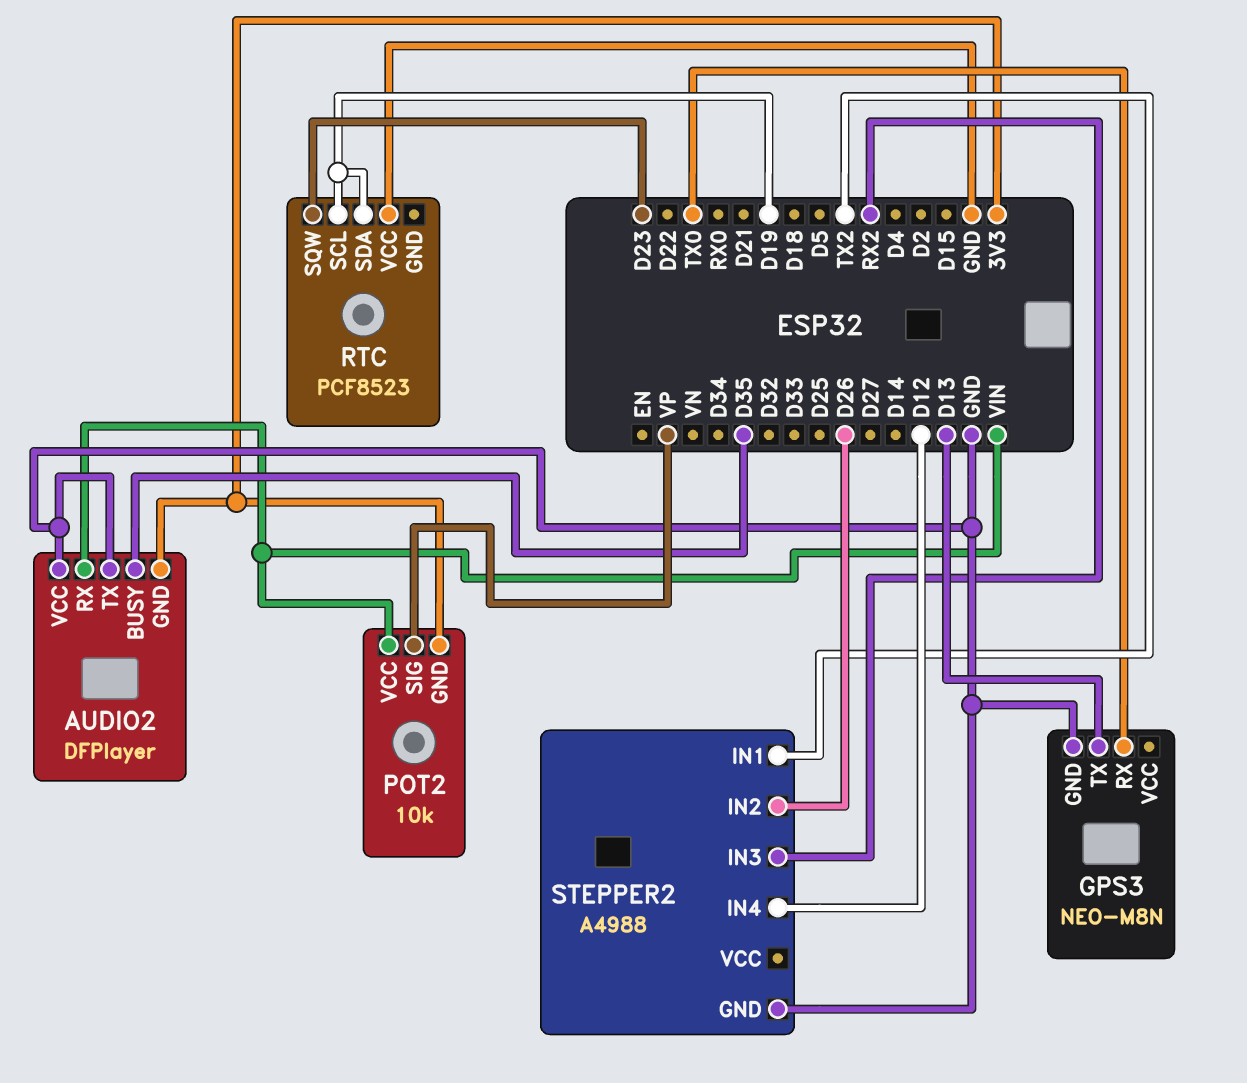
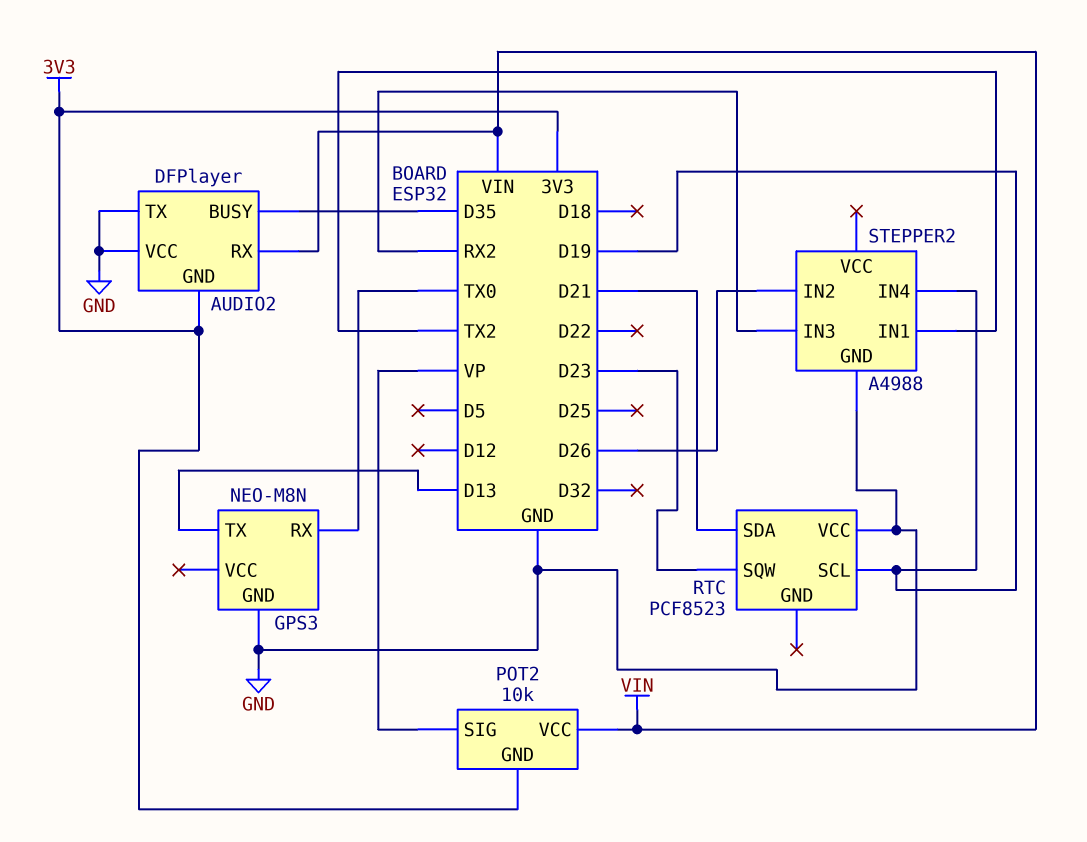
RTC pin SDA: D19 -> D21
STEPPER2 pin IN4: D12 -> D19

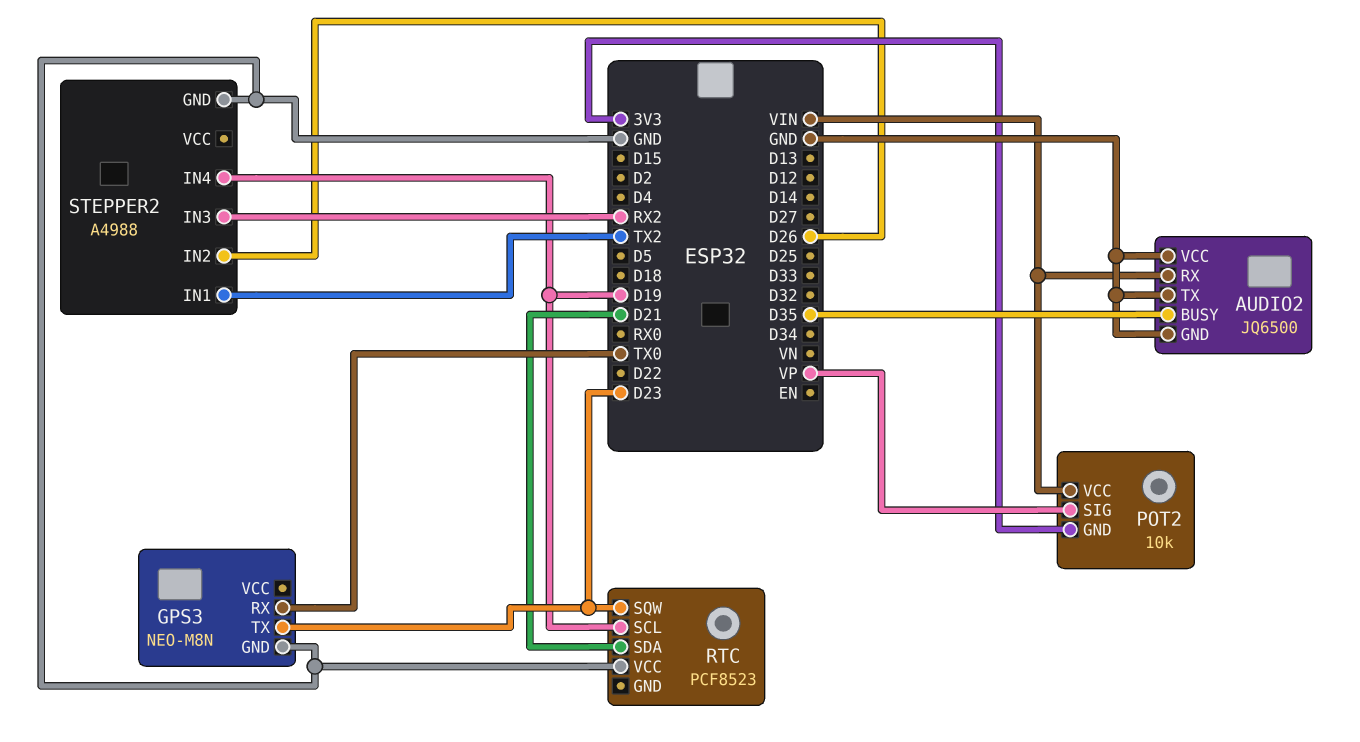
AUDIO2: DFPlayer -> JQ6500
AUDIO2 pin GND: 3V3 -> GND
GPS3 pin TX: D13 -> D23

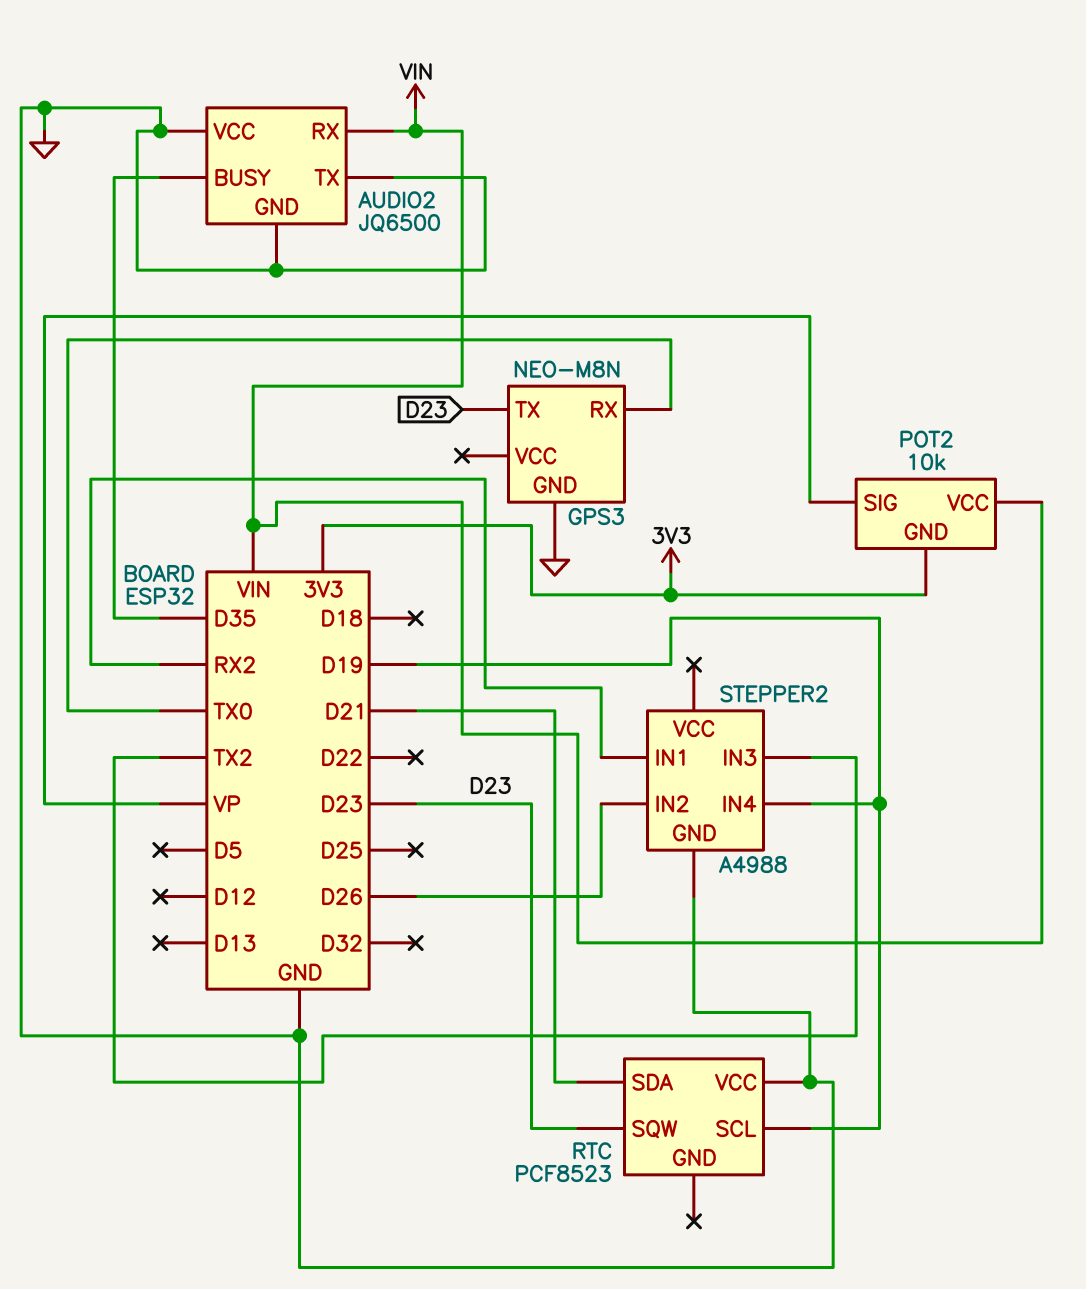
STEPPER2 pin IN1: TX2 -> RX2
STEPPER2 pin IN3: RX2 -> TX2

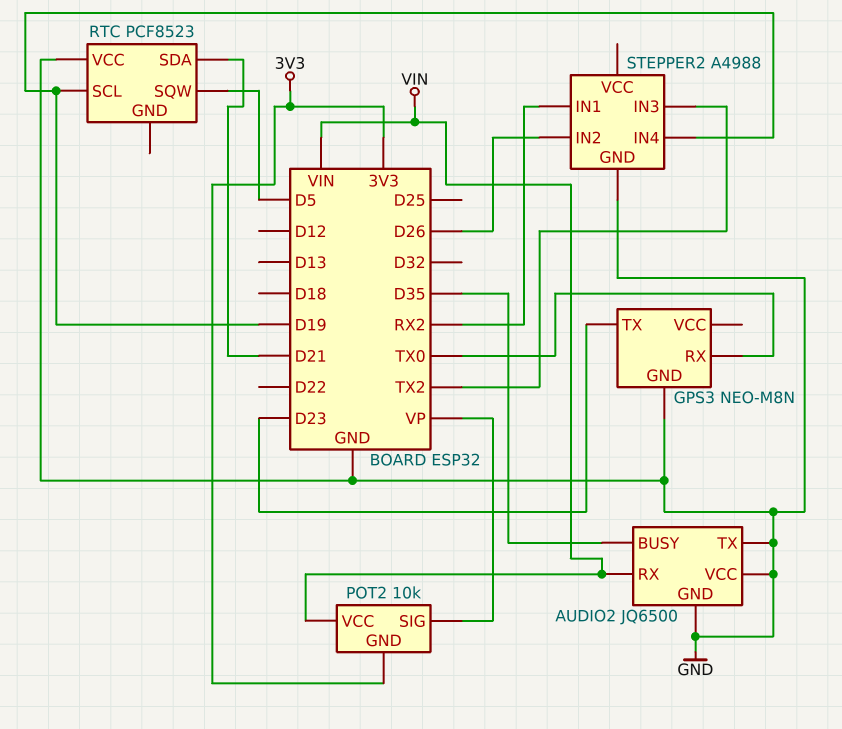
RTC pin SQW: D23 -> D5

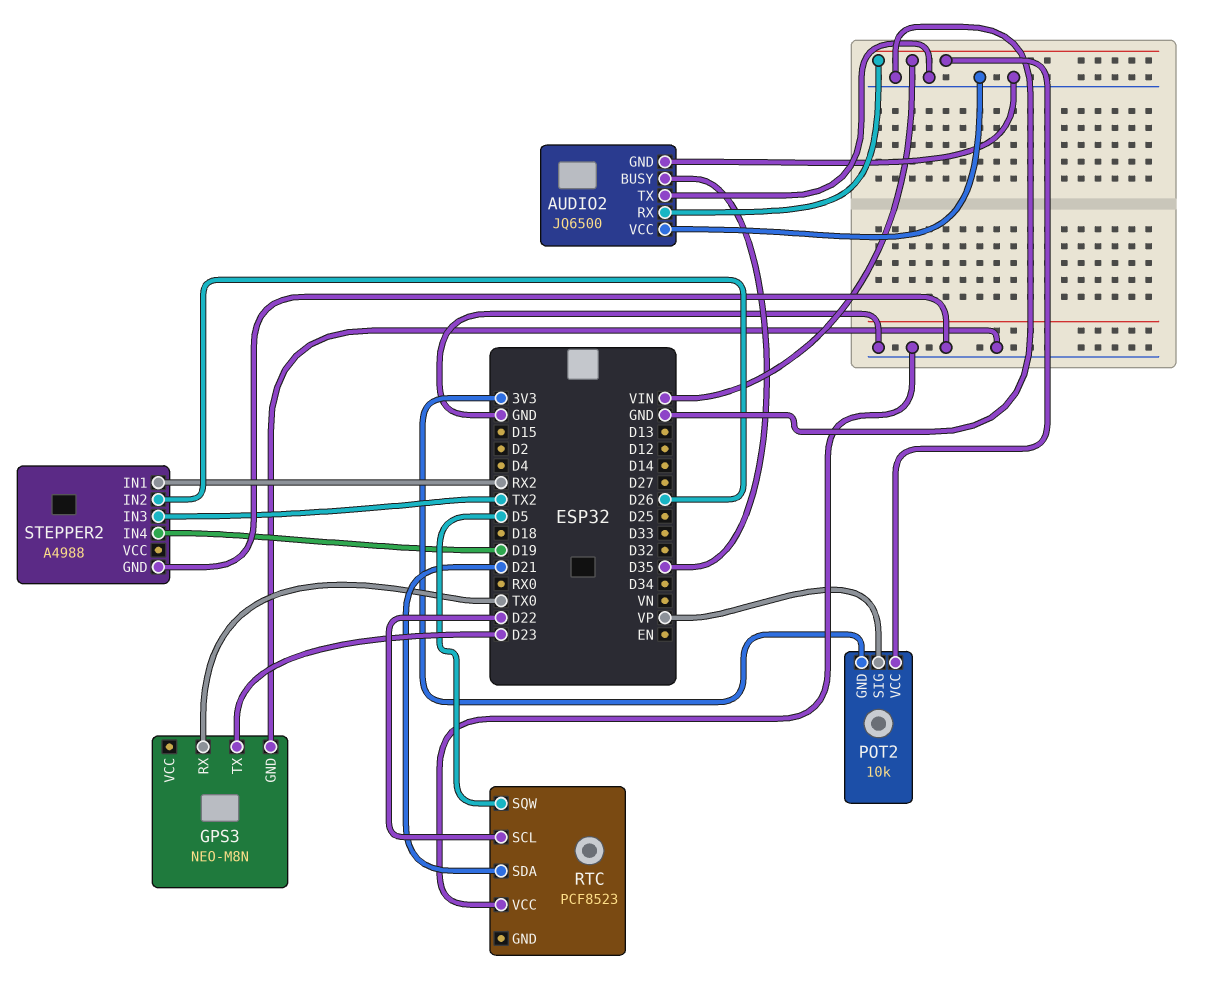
RTC pin SCL: D19 -> D22

